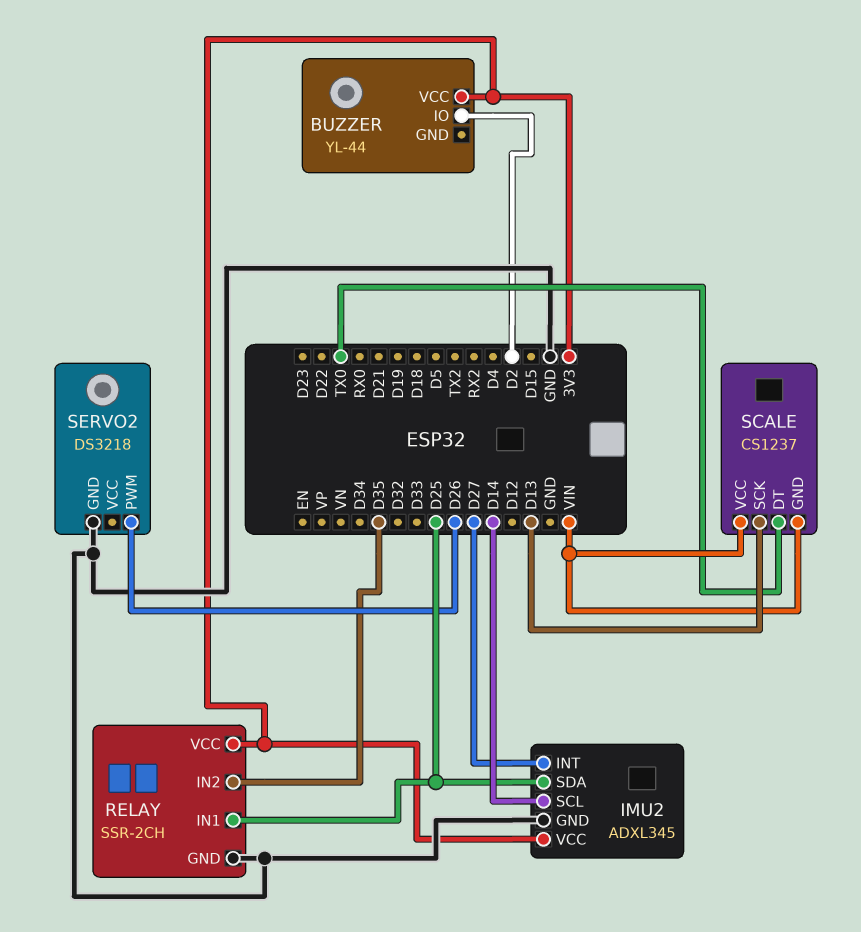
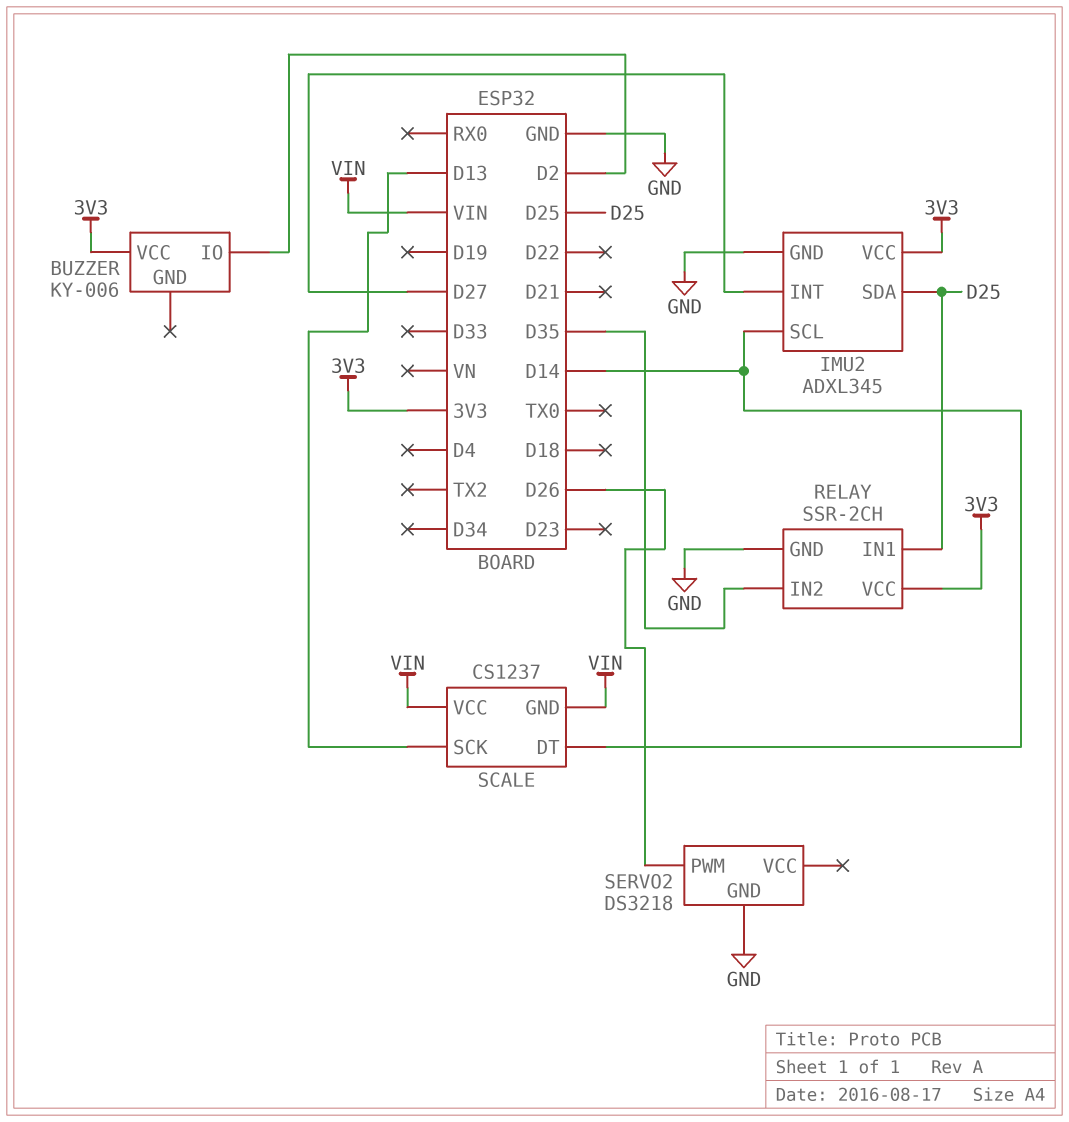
BUZZER: YL-44 -> KY-006
SCALE pin DT: TX0 -> D14

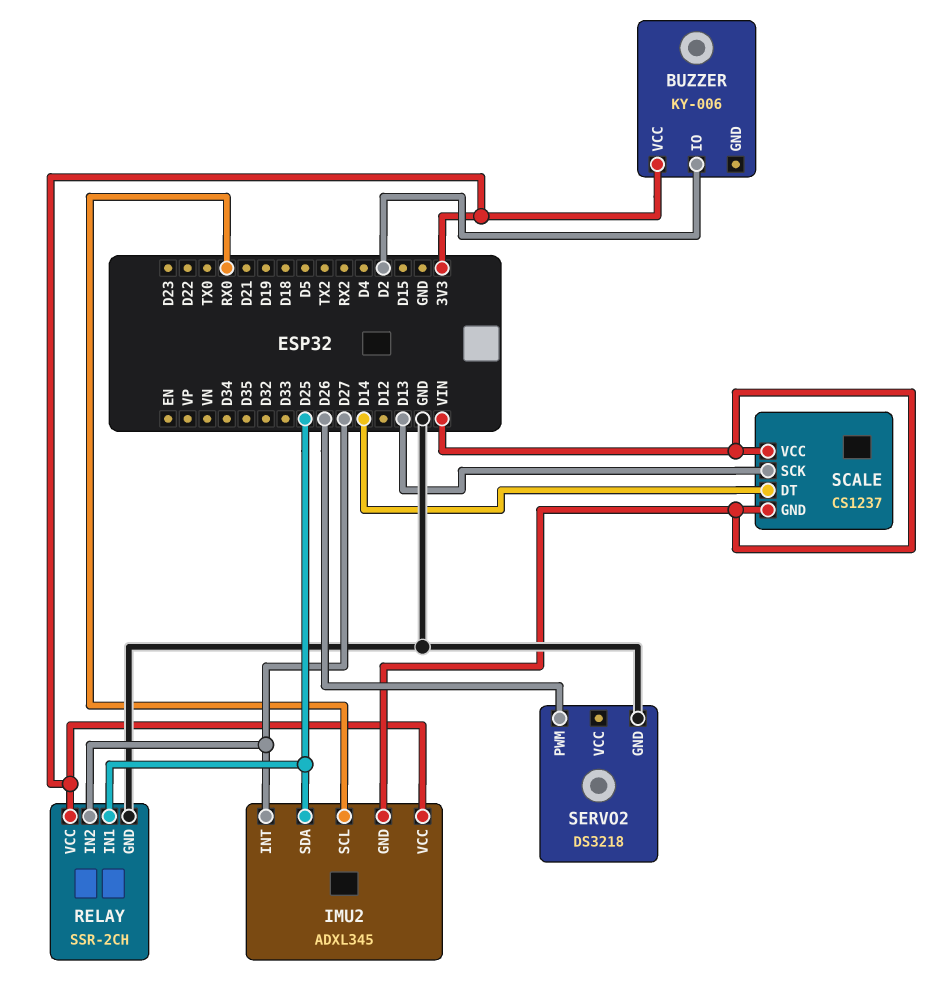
IMU2 pin GND: GND -> VIN
IMU2 pin SCL: D14 -> RX0
RELAY pin IN2: D35 -> D27

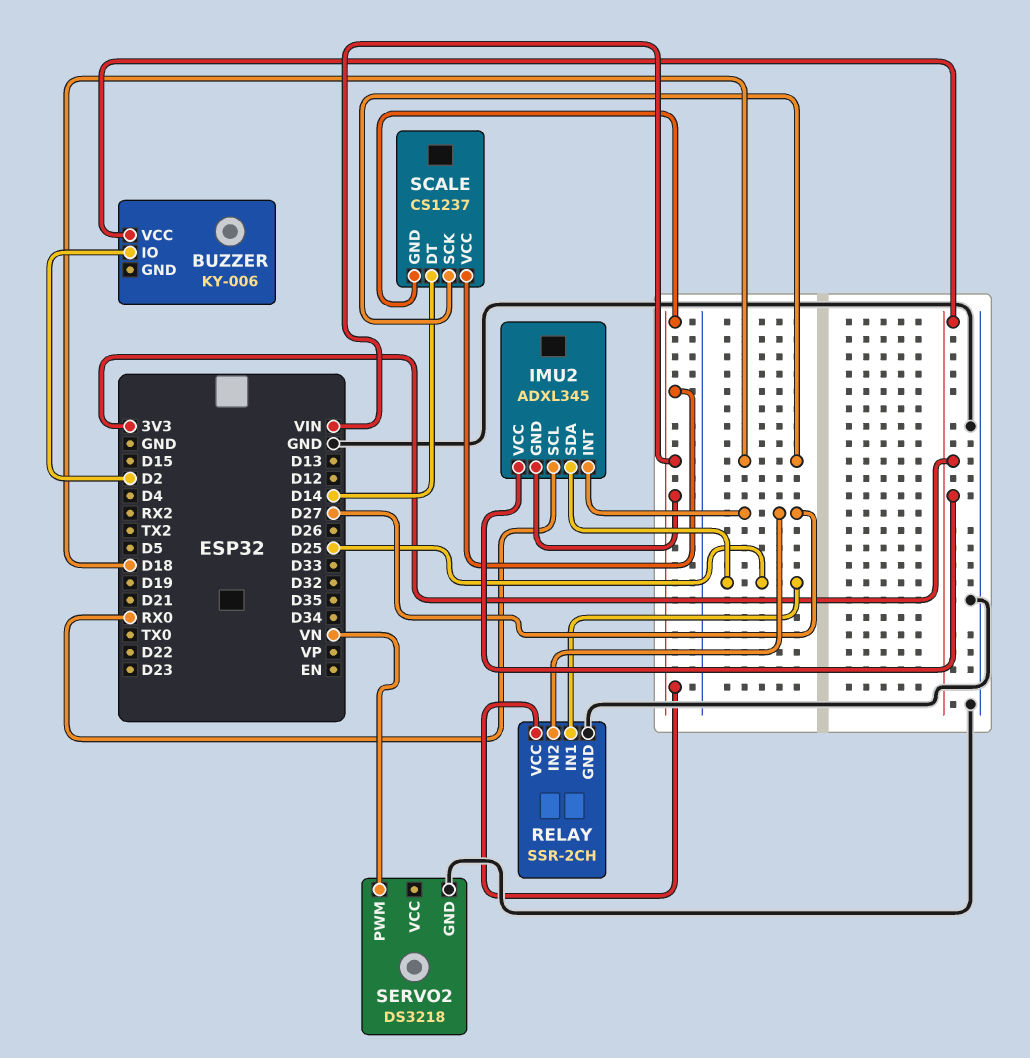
RELAY pin VCC: 3V3 -> VIN
SCALE pin SCK: D13 -> D18
SERVO2 pin PWM: D26 -> VN

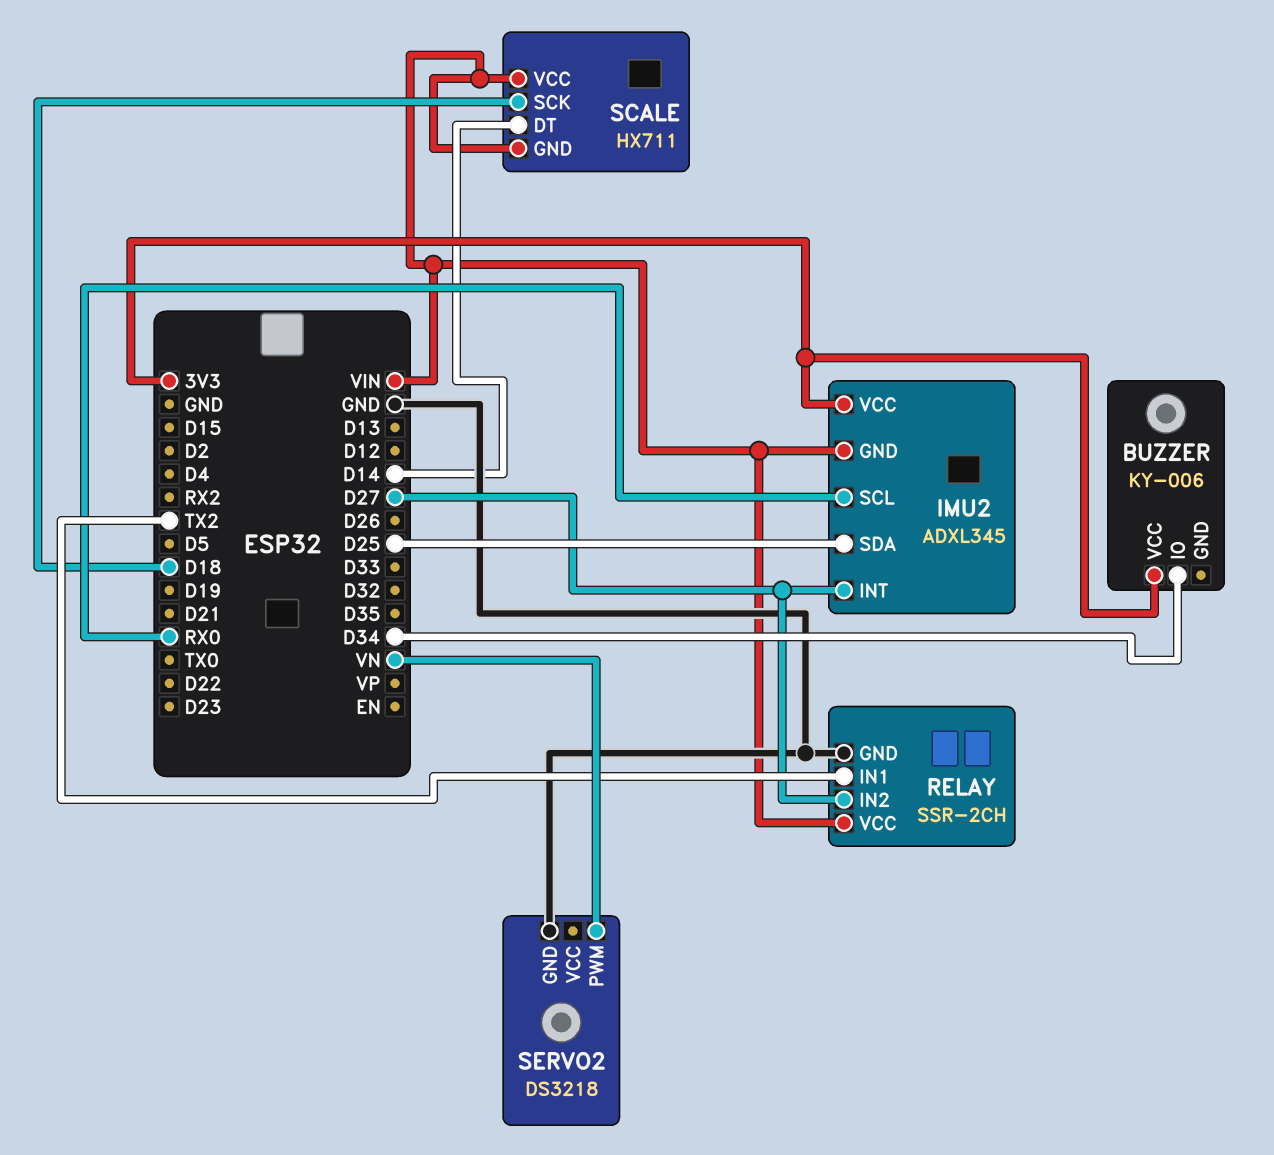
BUZZER pin IO: D2 -> D34
RELAY pin IN1: D25 -> TX2
SCALE: CS1237 -> HX711

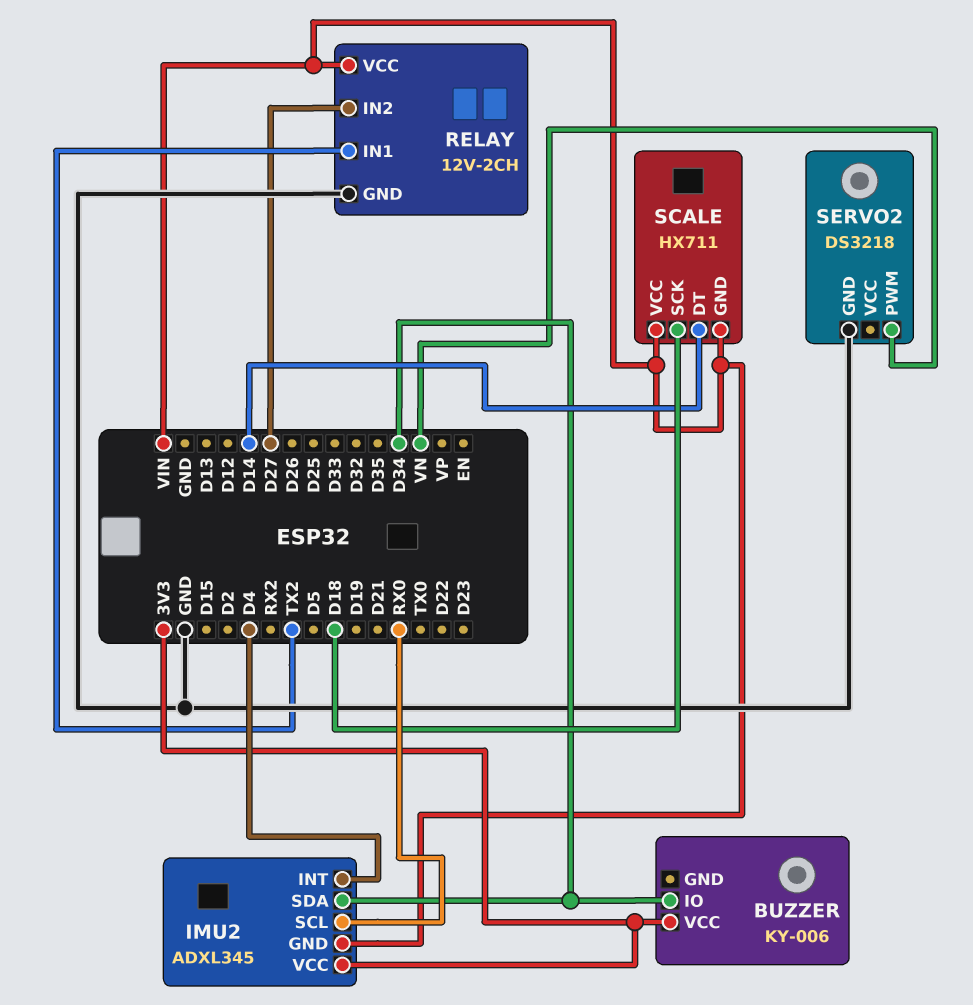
IMU2 pin INT: D27 -> D4
IMU2 pin SDA: D25 -> D34
RELAY: SSR-2CH -> 12V-2CH

